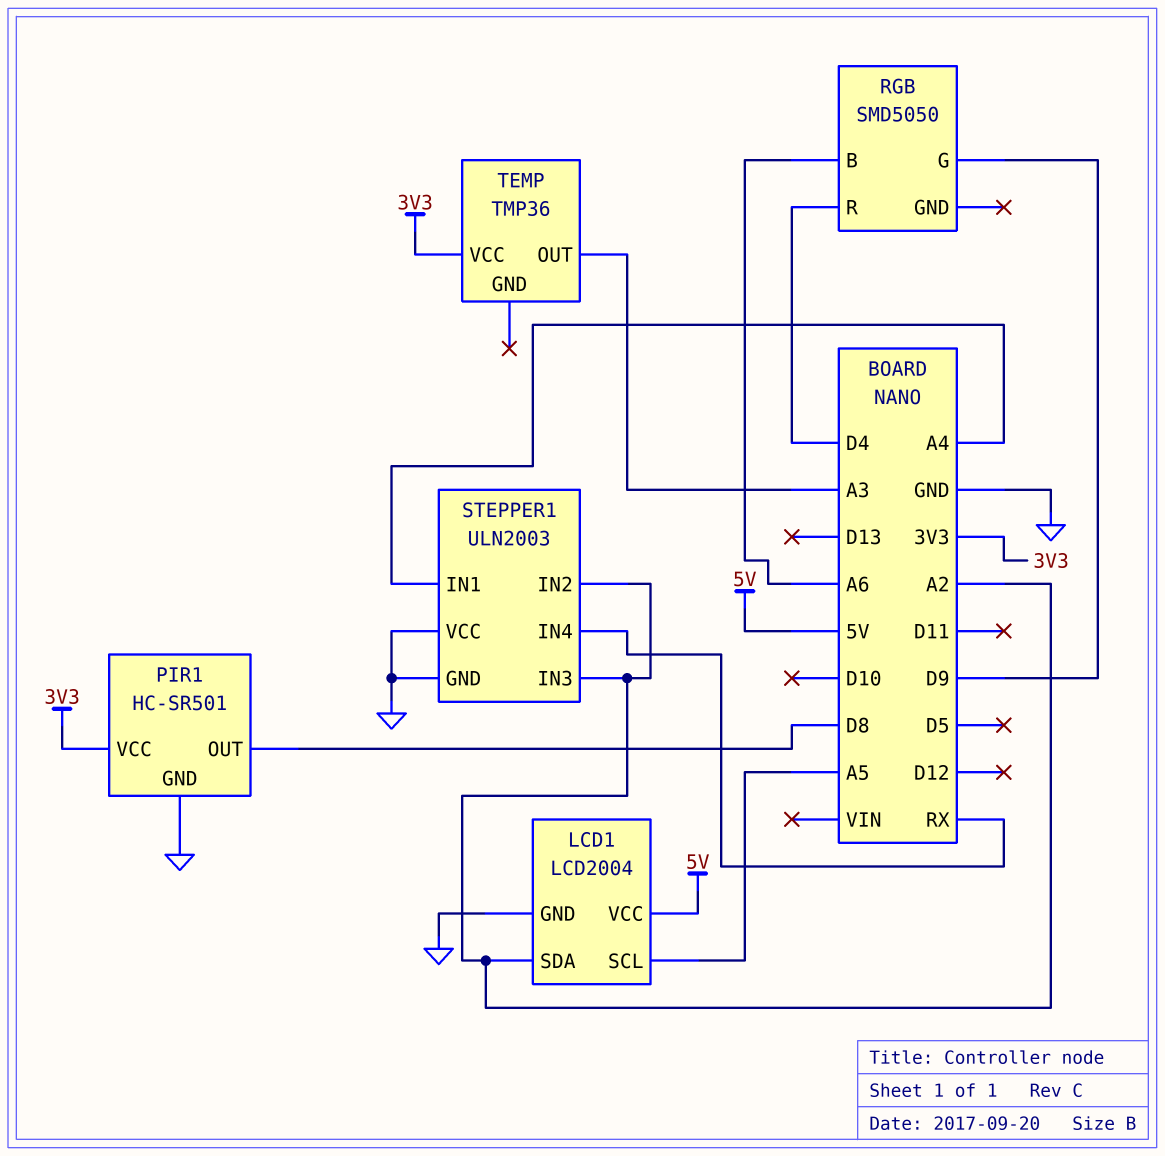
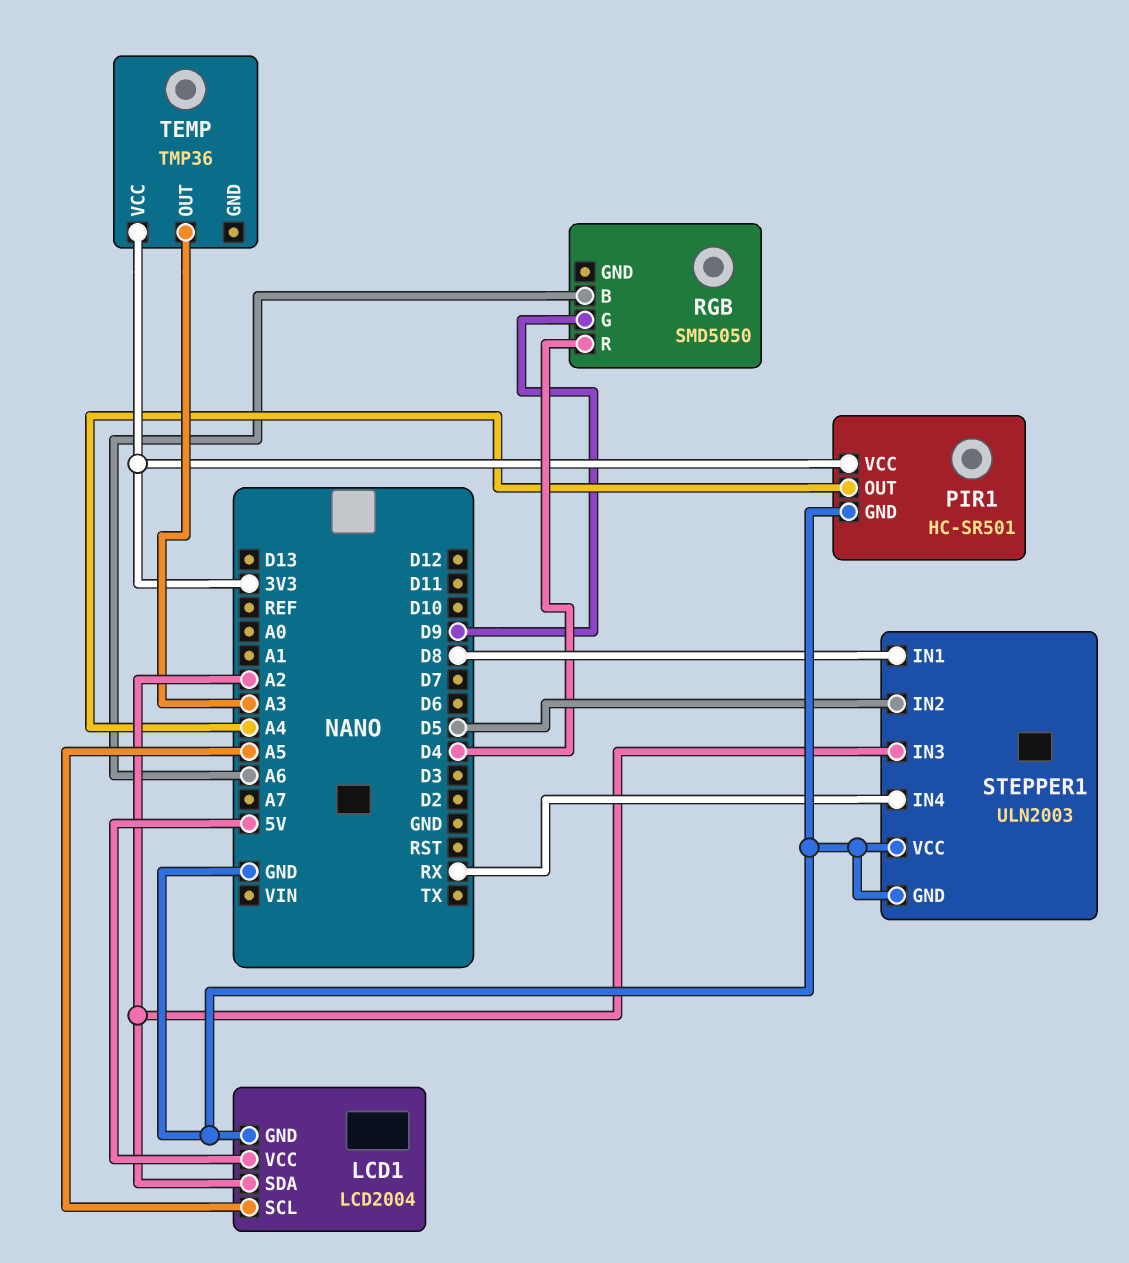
PIR1 pin OUT: D8 -> A4
STEPPER1 pin IN1: A4 -> D8
STEPPER1 pin IN2: A2 -> D5

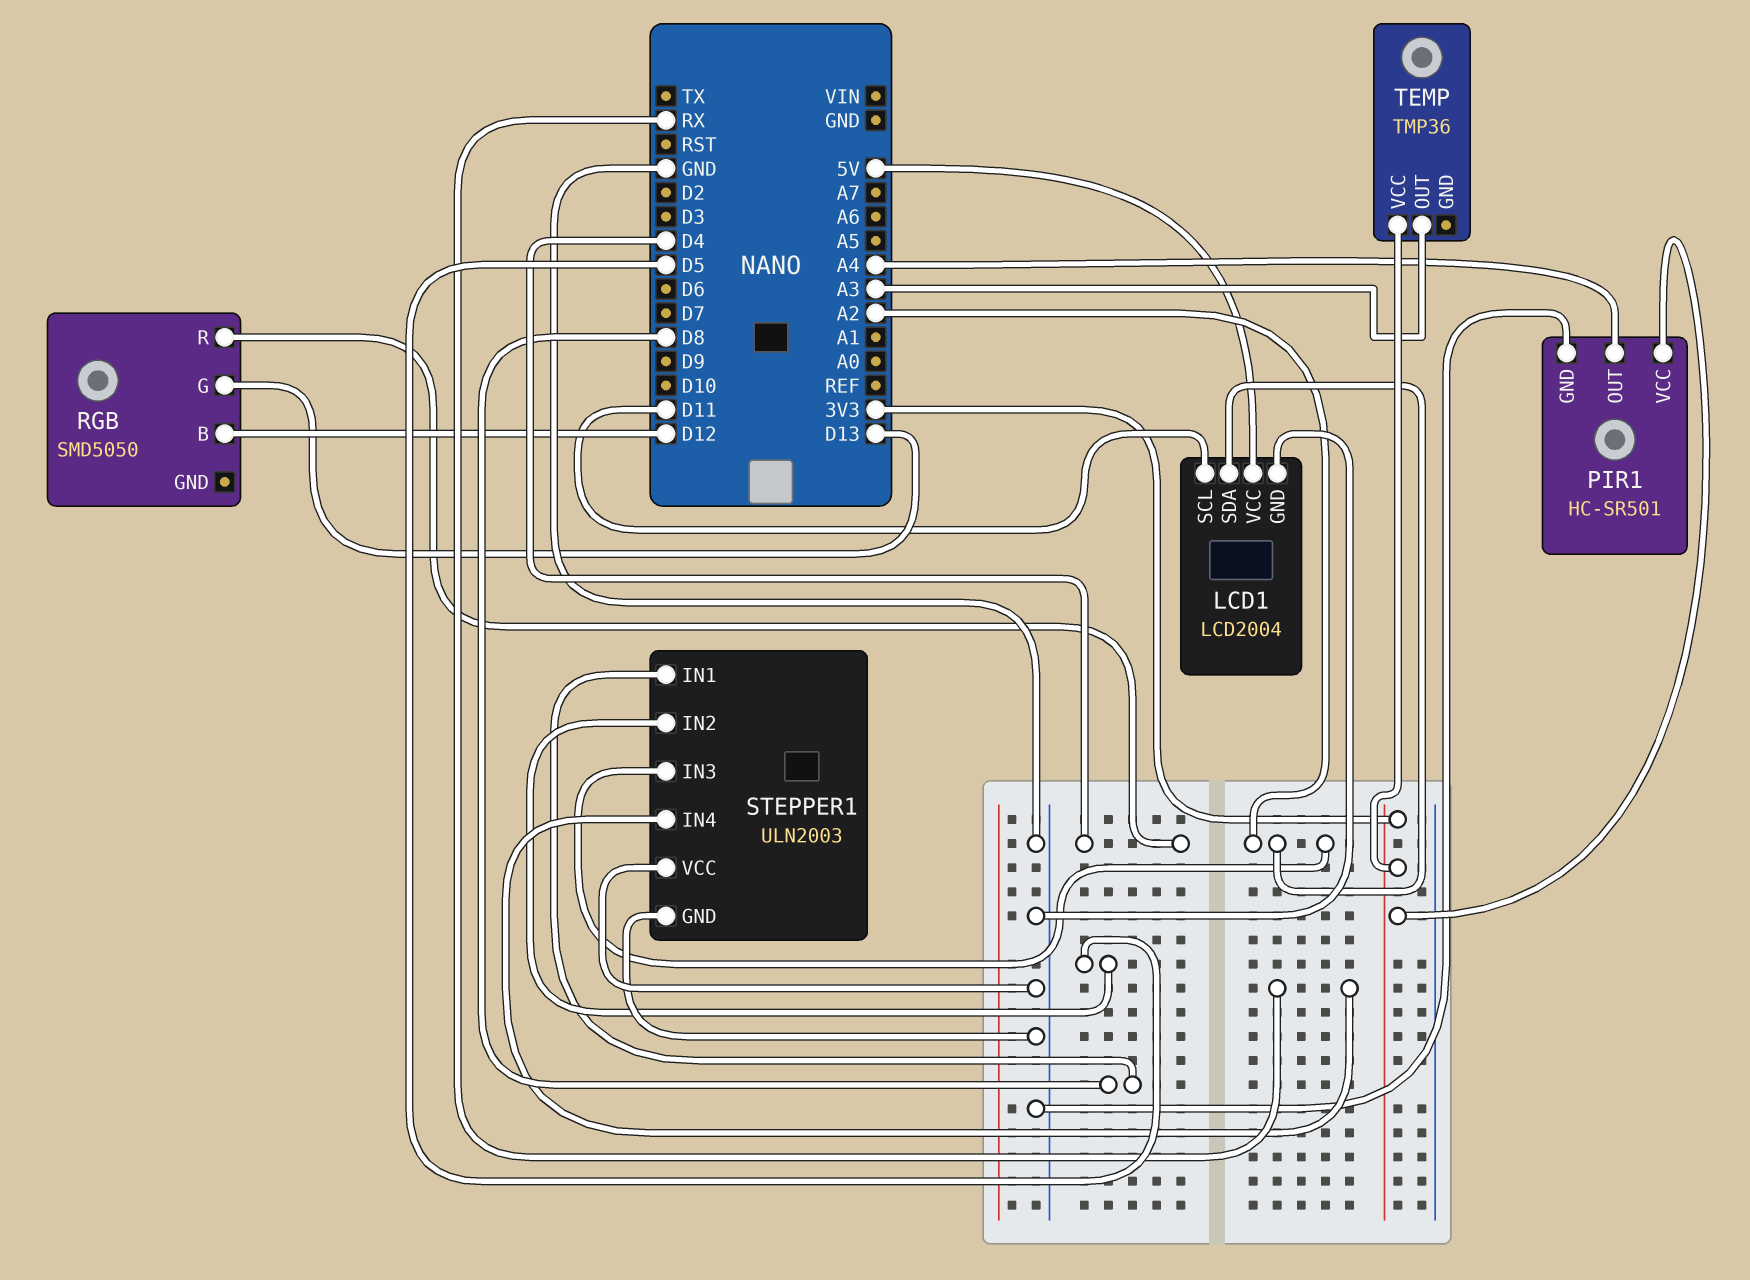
LCD1 pin SCL: A5 -> D11
RGB pin B: A6 -> D12
RGB pin G: D9 -> D13

